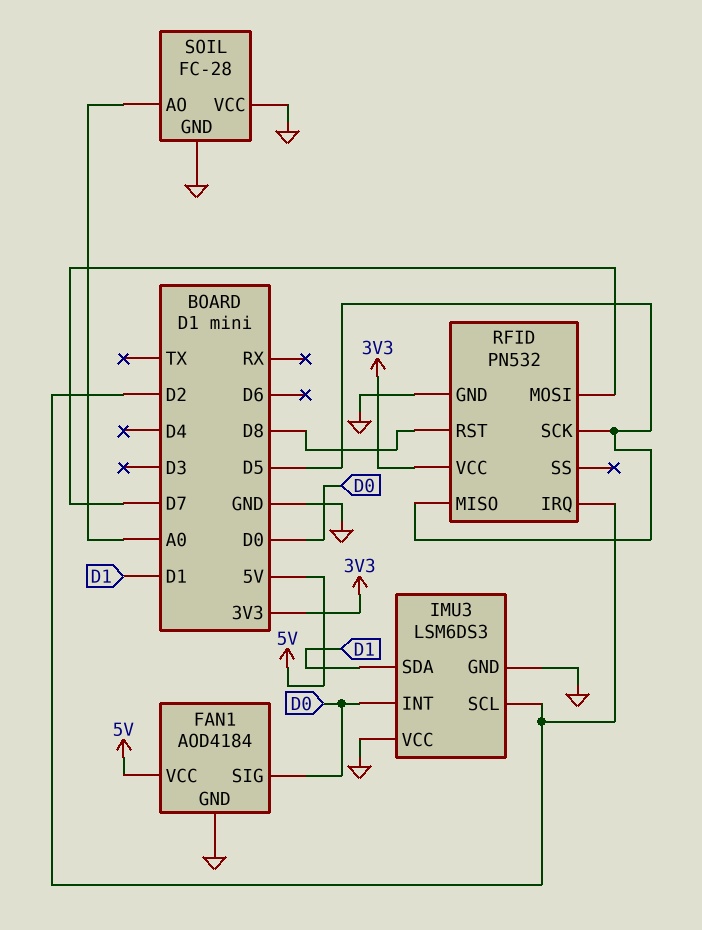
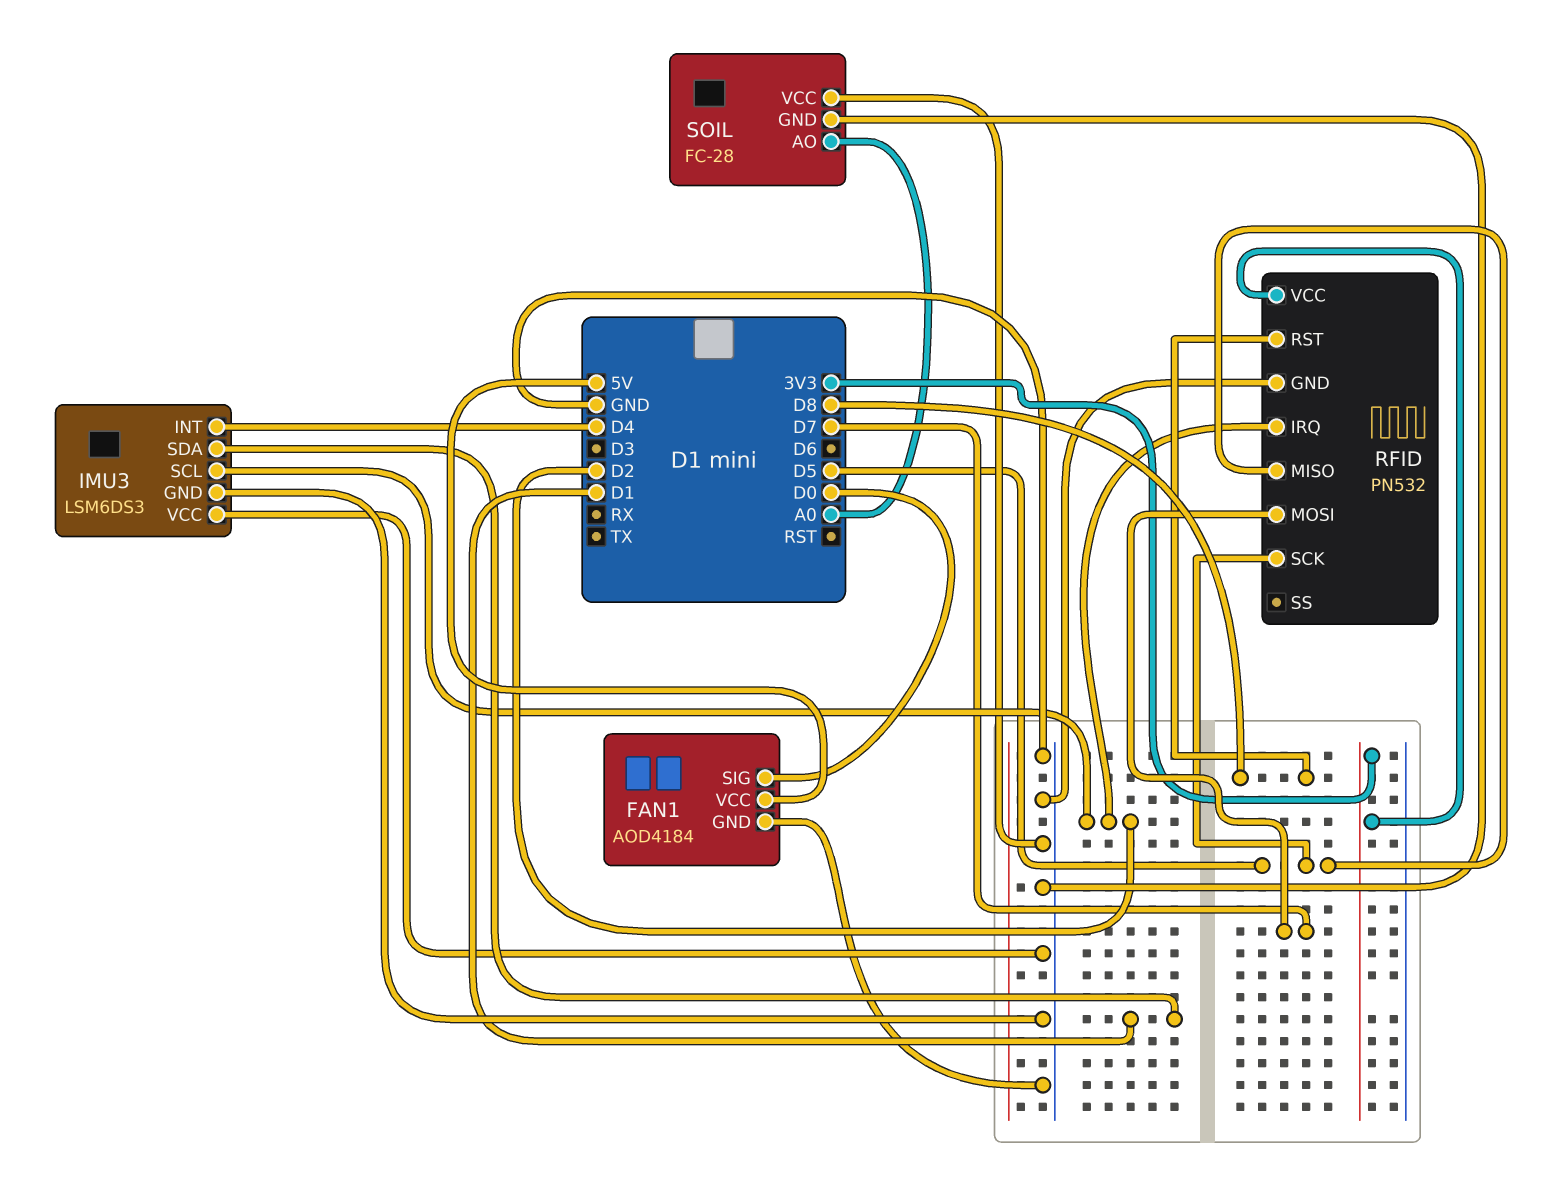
IMU3 pin INT: D0 -> D4

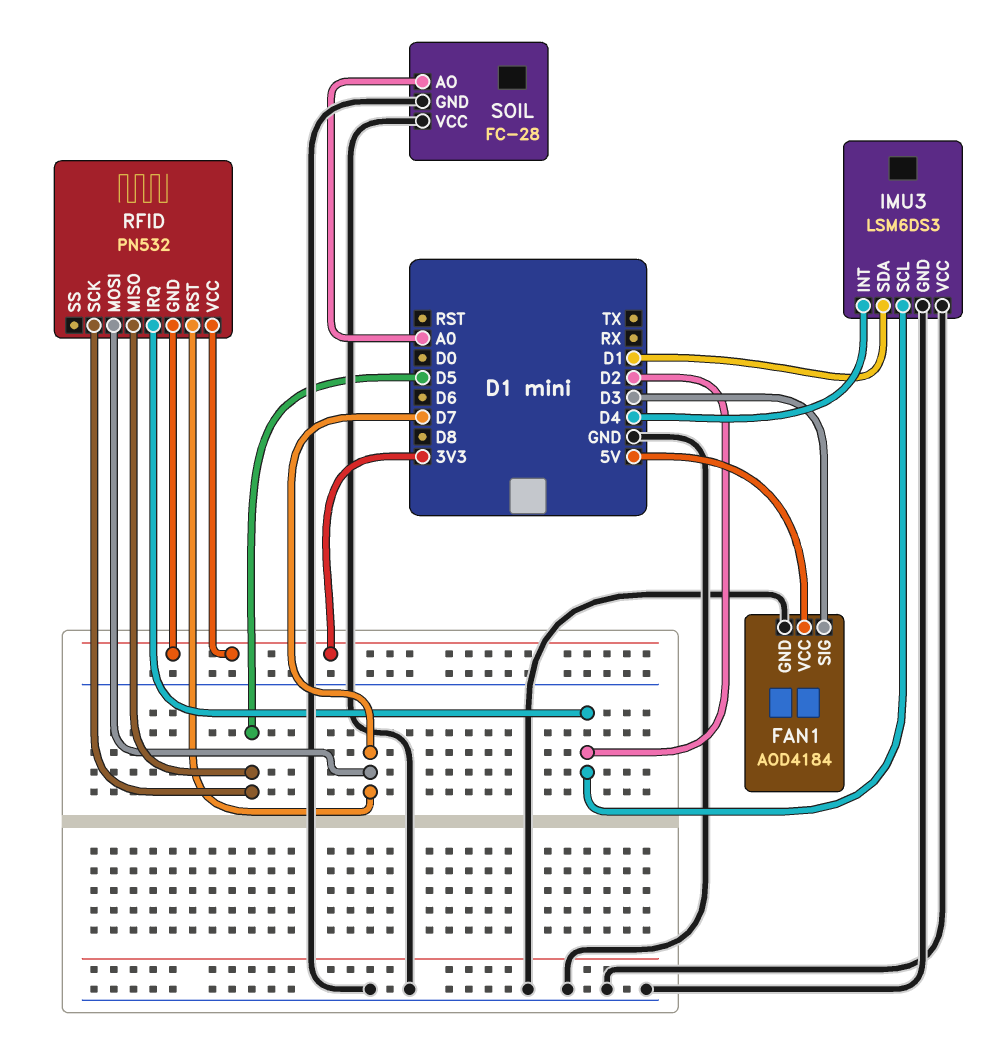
FAN1 pin SIG: D0 -> D3
RFID pin GND: GND -> 3V3
RFID pin RST: D8 -> D7

